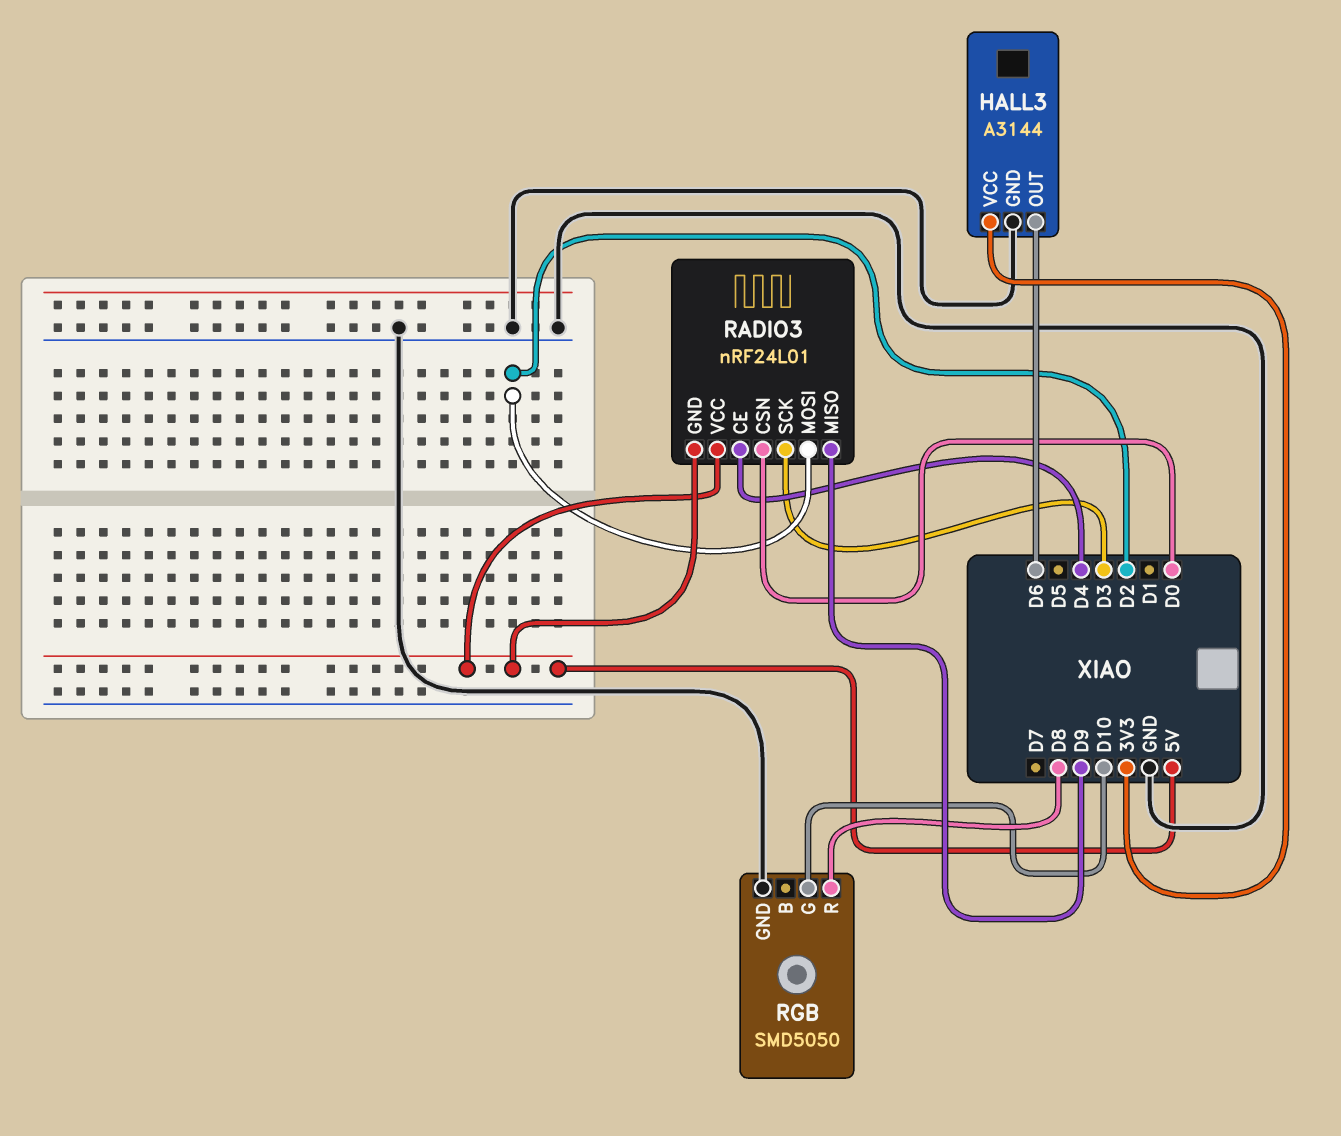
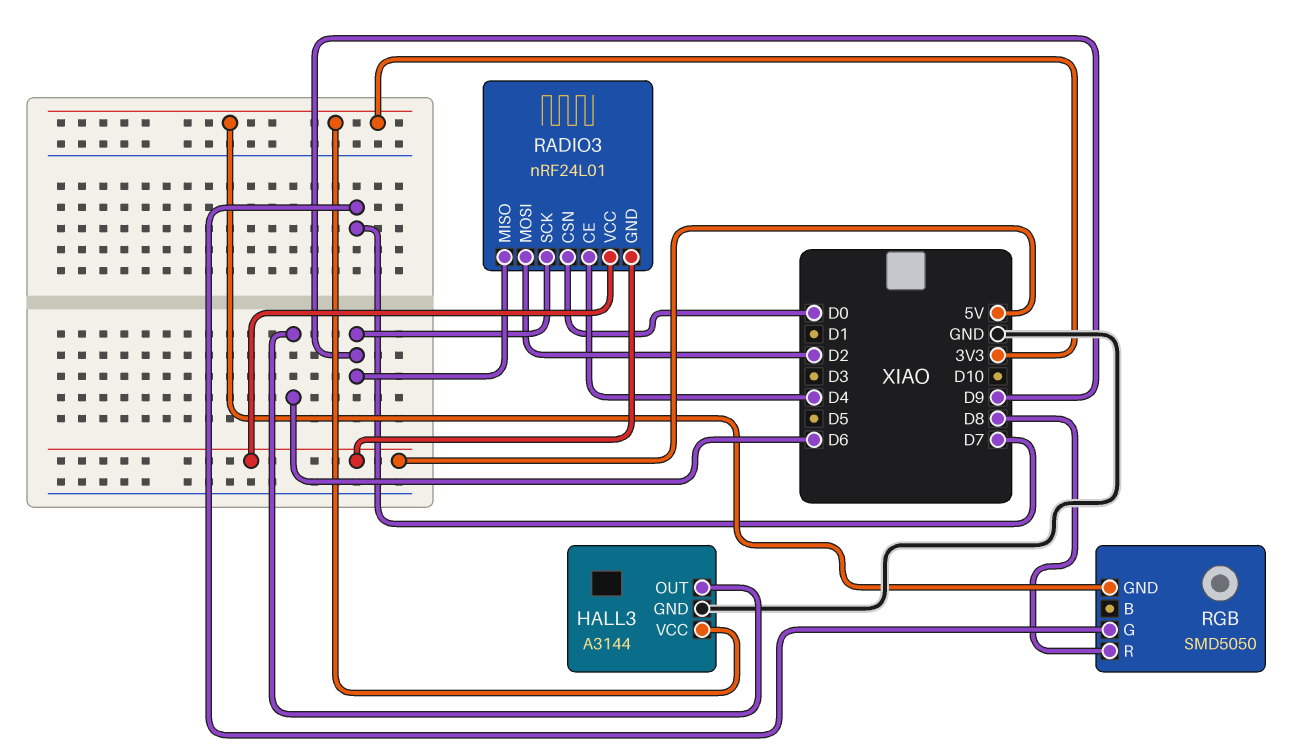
RADIO3 pin SCK: D3 -> D9
RGB pin G: D10 -> D7
RGB pin GND: GND -> 3V3

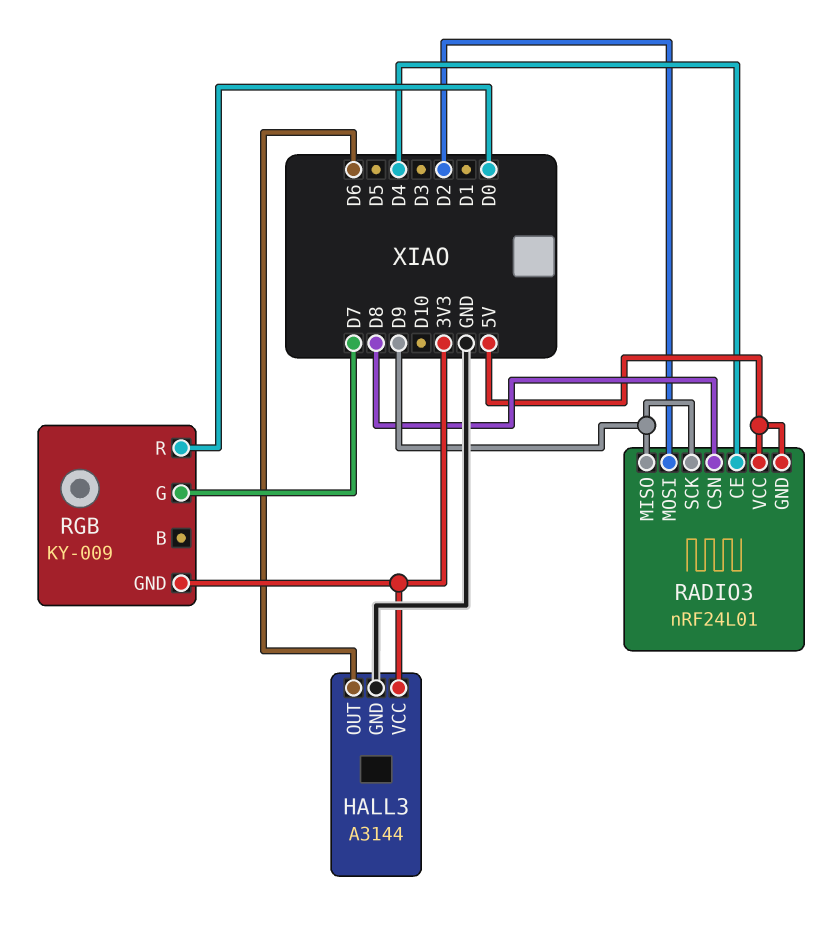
RADIO3 pin CSN: D0 -> D8
RGB: SMD5050 -> KY-009
RGB pin R: D8 -> D0

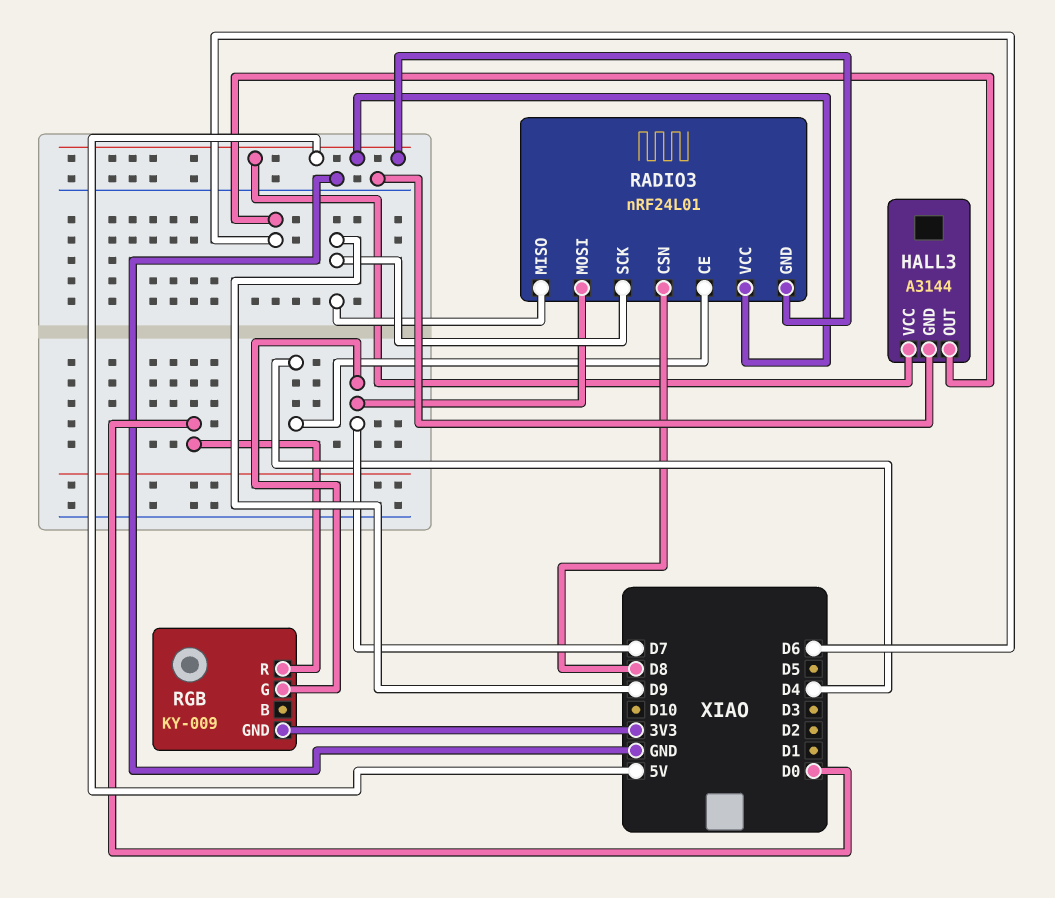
HALL3 pin VCC: 3V3 -> 5V
RADIO3 pin MOSI: D2 -> D7

